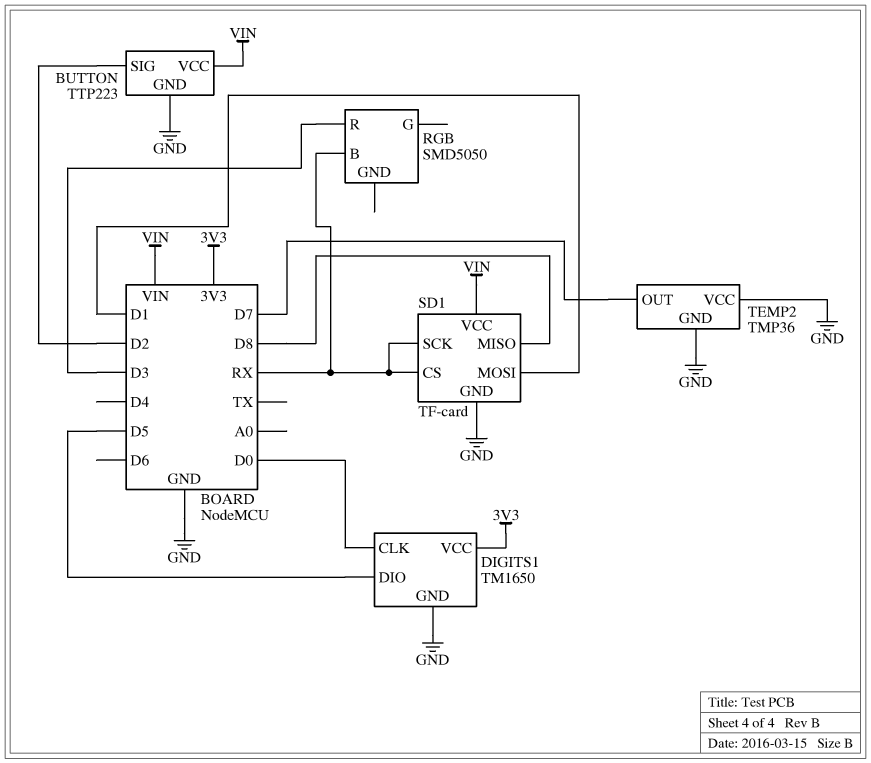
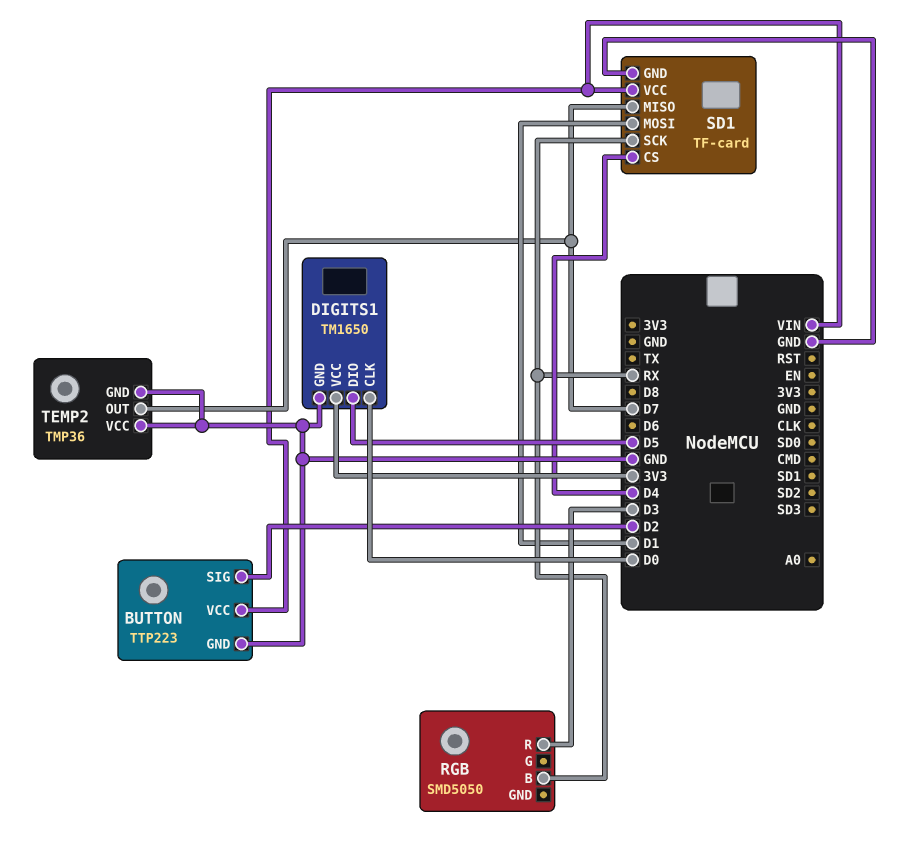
SD1 pin CS: RX -> D4
SD1 pin MISO: D8 -> D7

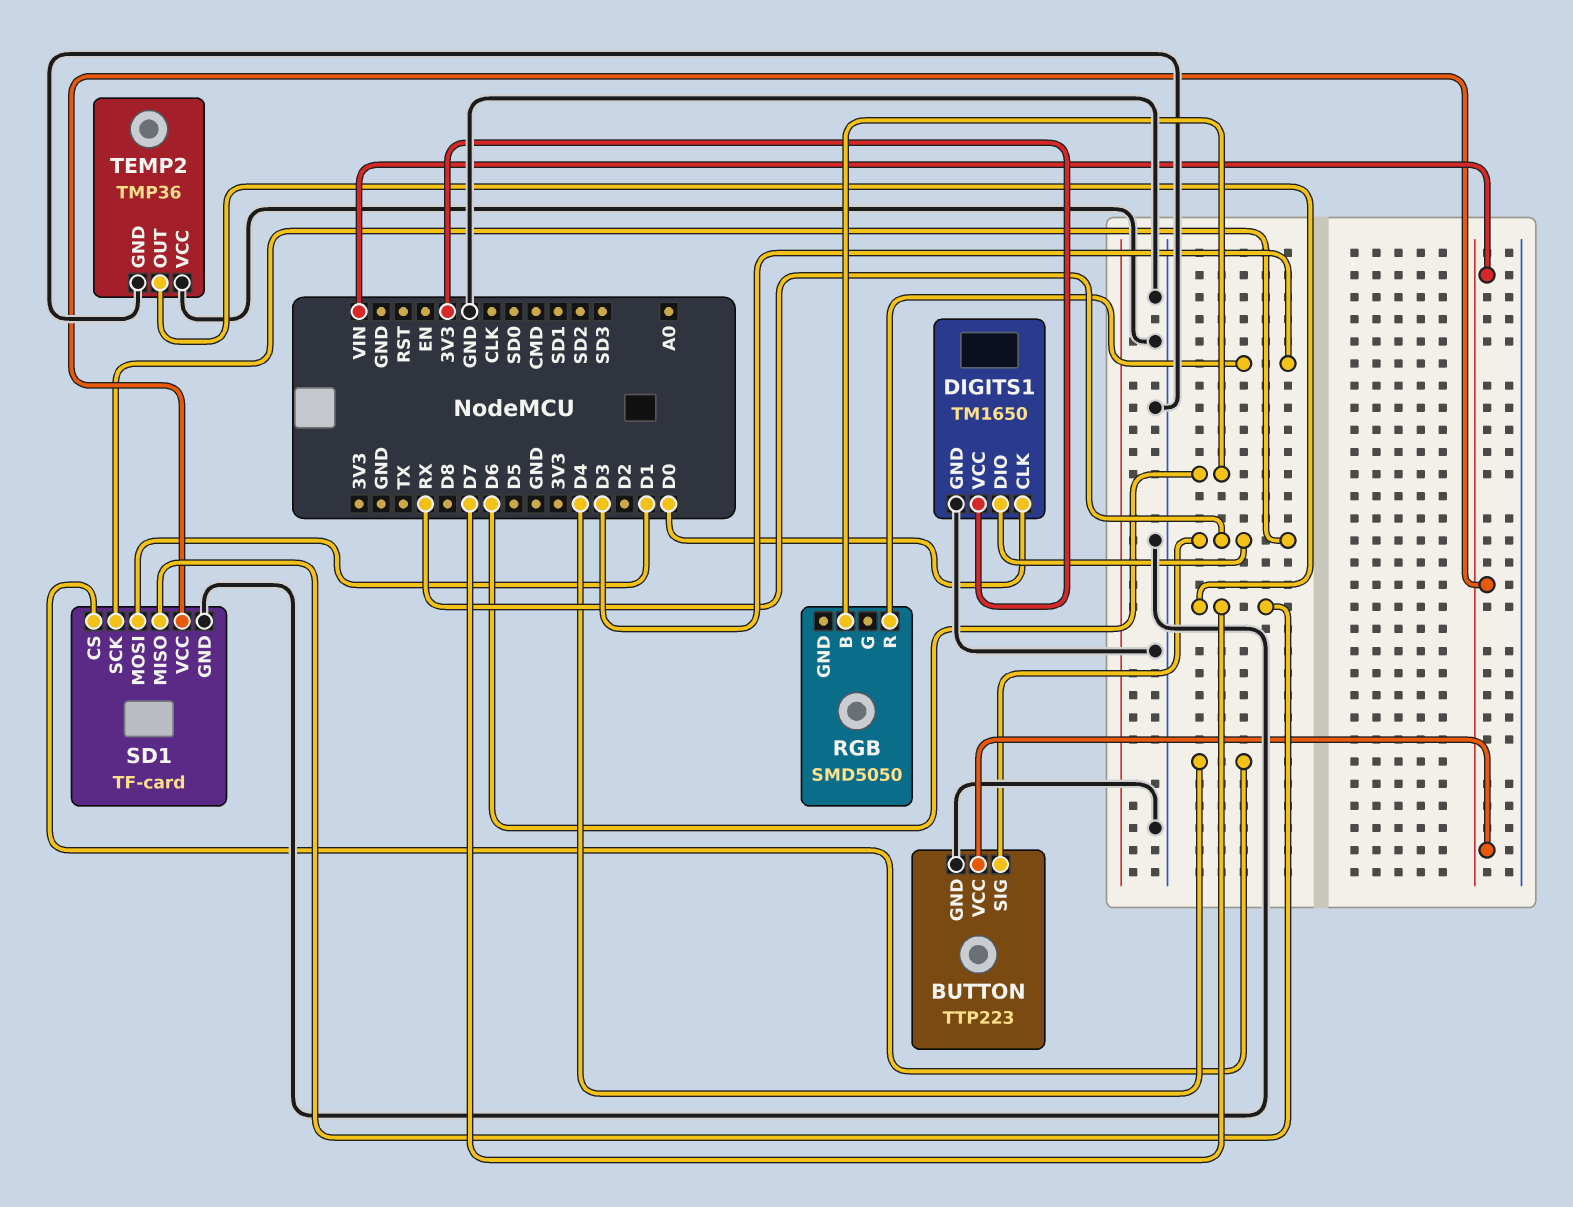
BUTTON pin SIG: D2 -> RX
DIGITS1 pin DIO: D5 -> RX
RGB pin B: RX -> D6

